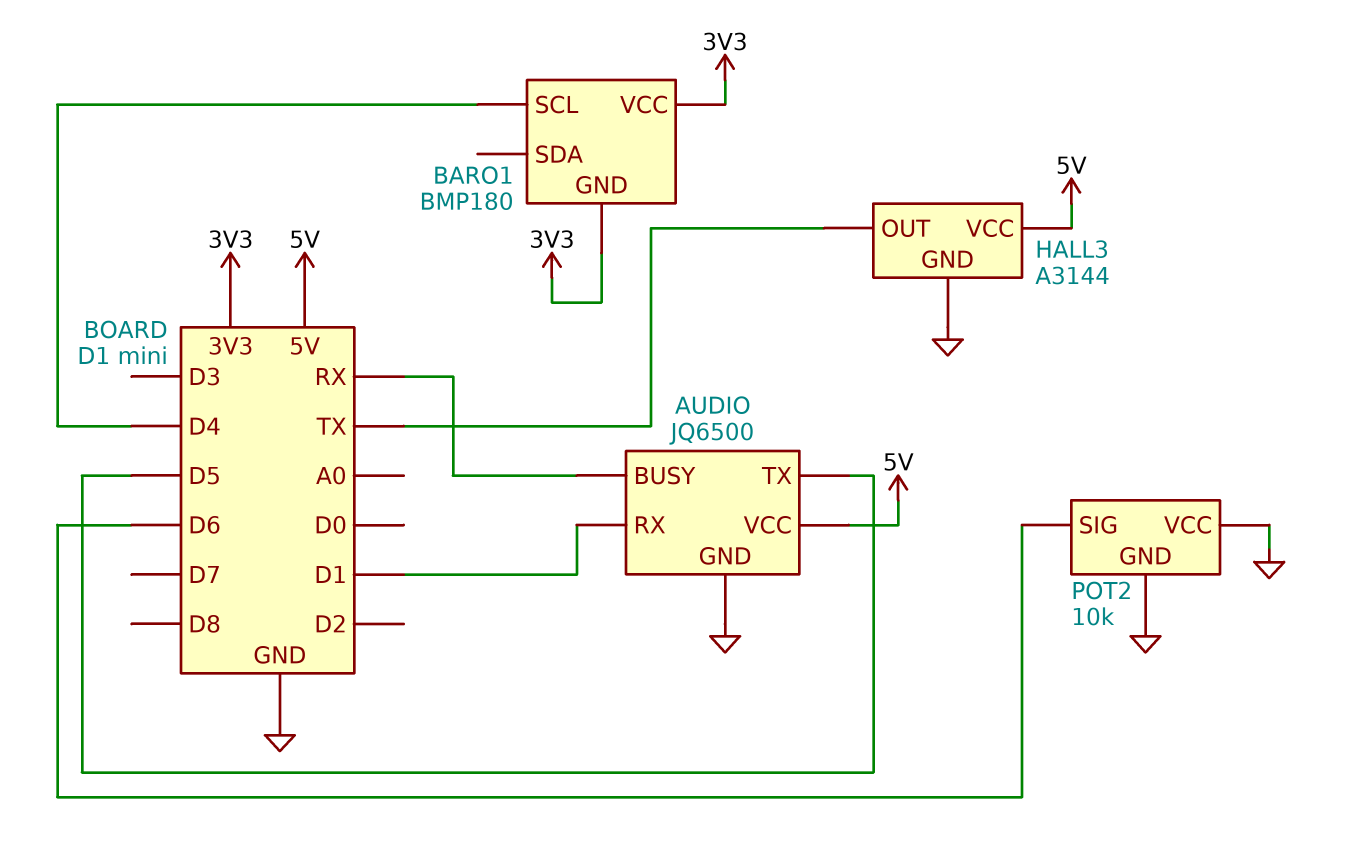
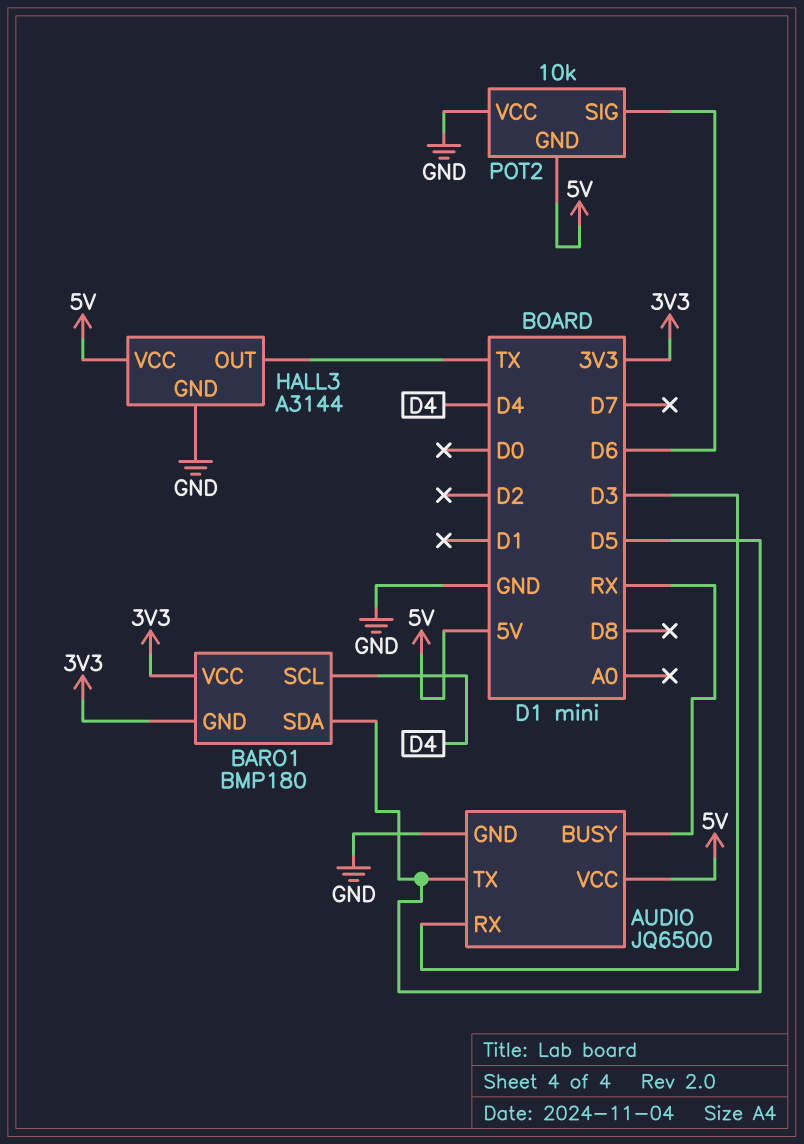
AUDIO pin RX: D1 -> D3
BARO1 pin SDA: none -> D5
POT2 pin GND: GND -> 5V

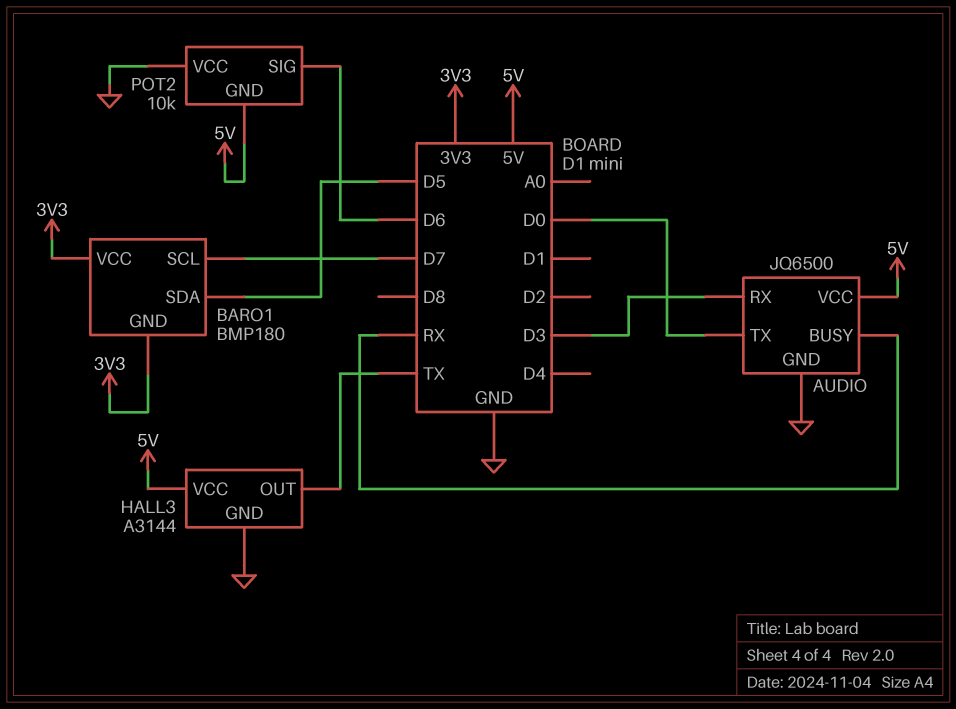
AUDIO pin TX: D5 -> D0
BARO1 pin SCL: D4 -> D7

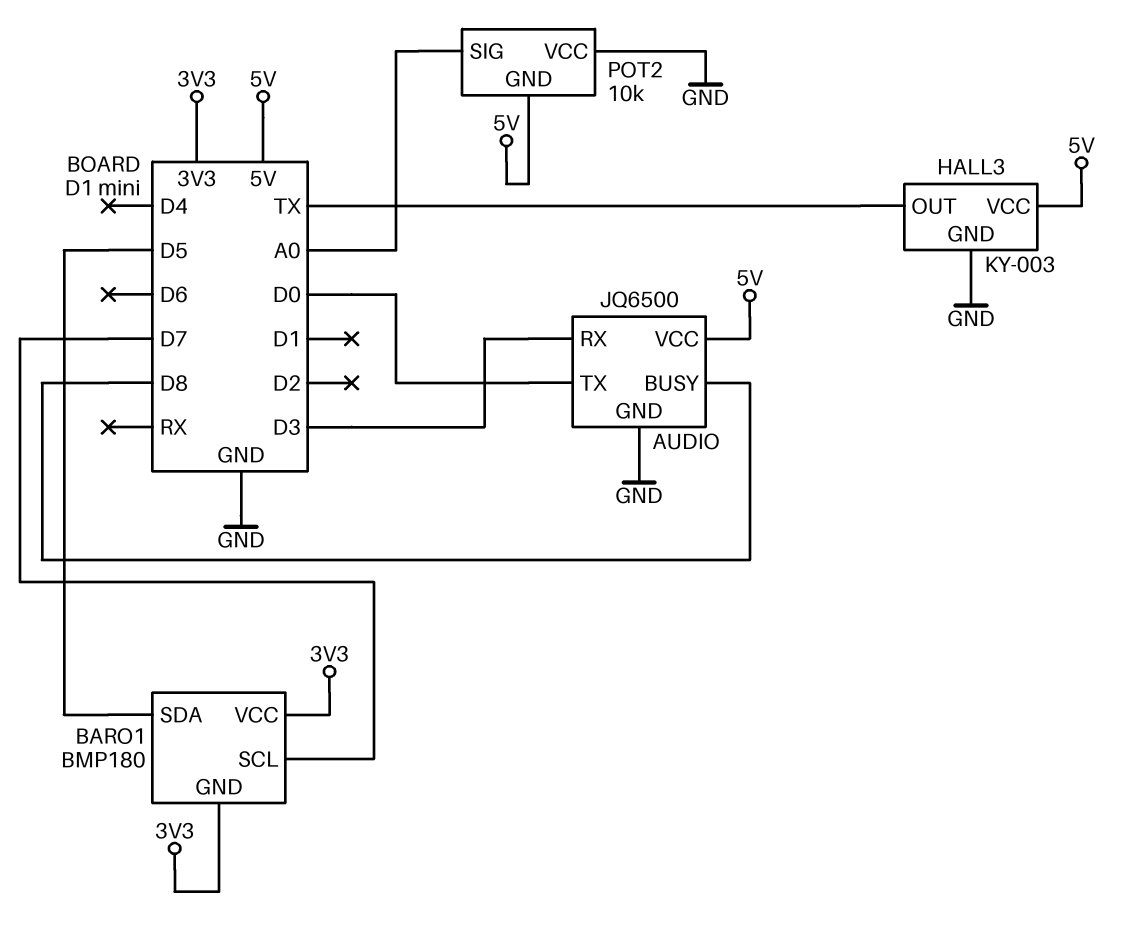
AUDIO pin BUSY: RX -> D8
HALL3: A3144 -> KY-003
POT2 pin SIG: D6 -> A0

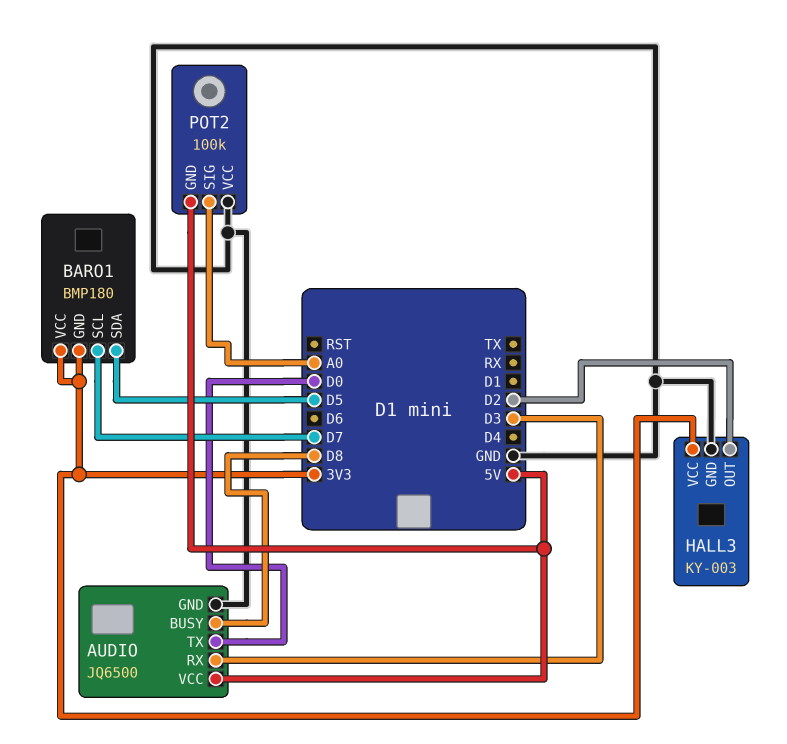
HALL3 pin OUT: TX -> D2
HALL3 pin VCC: 5V -> 3V3
POT2: 10k -> 100k

